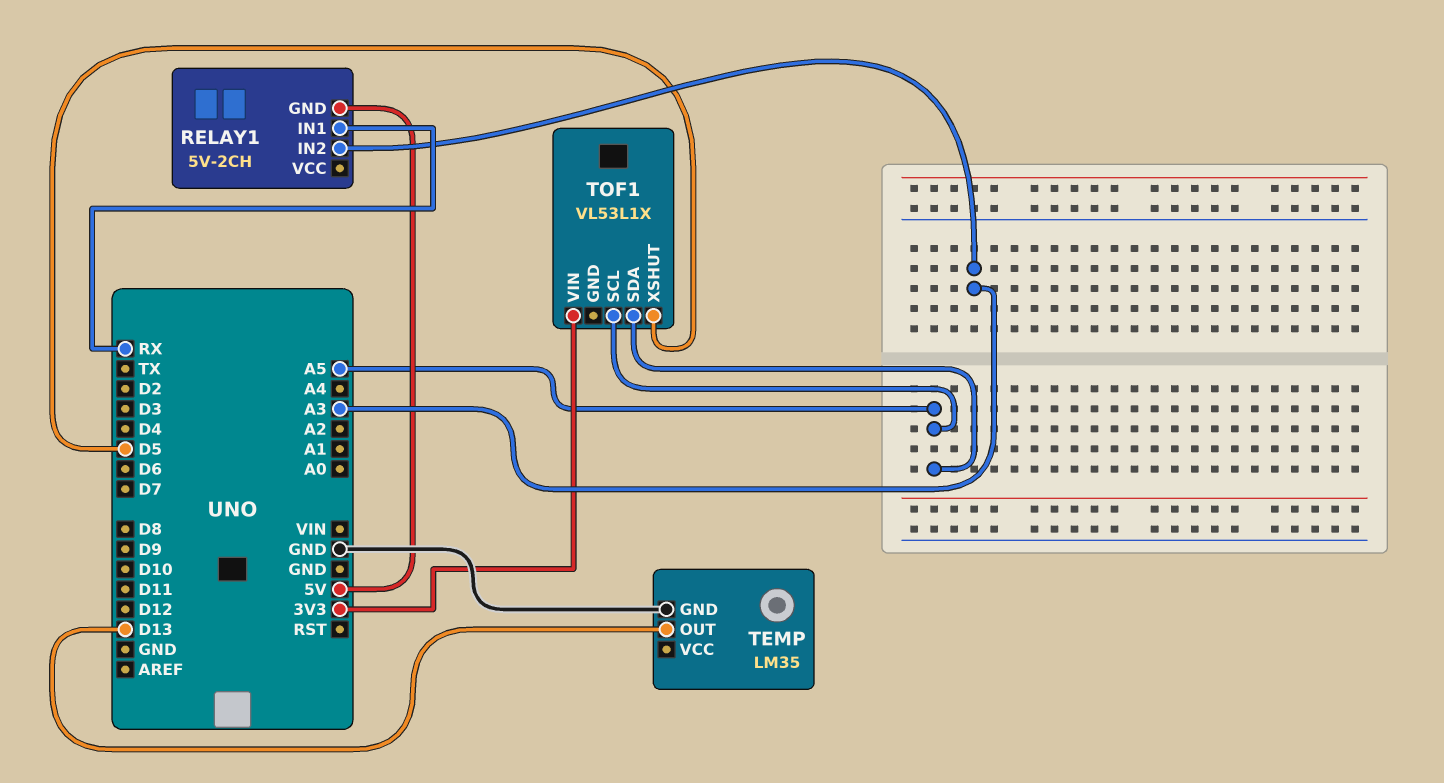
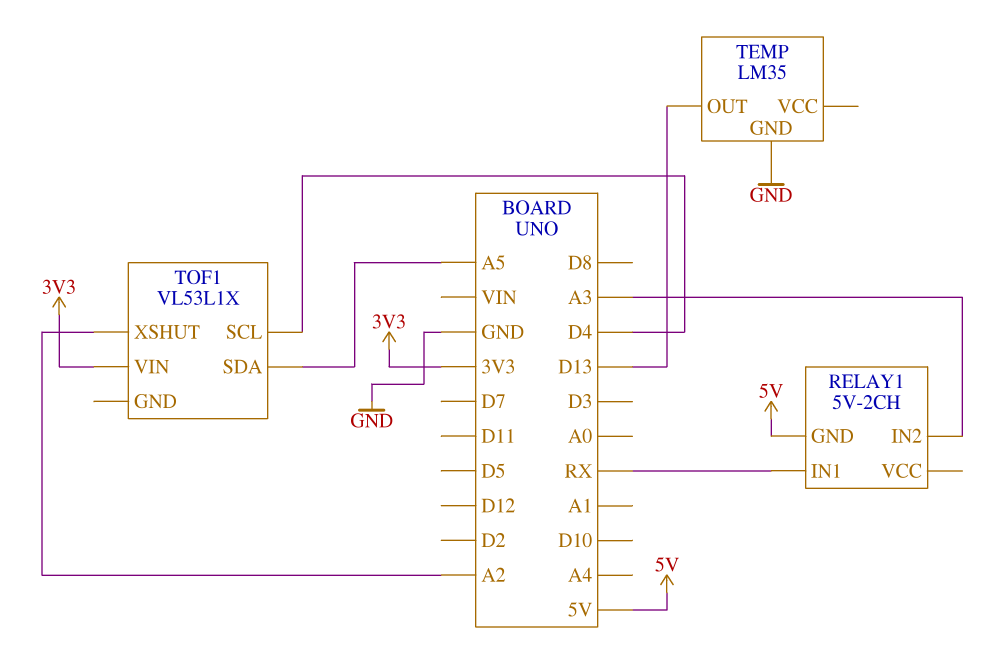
TOF1 pin SCL: A5 -> D4
TOF1 pin XSHUT: D5 -> A2

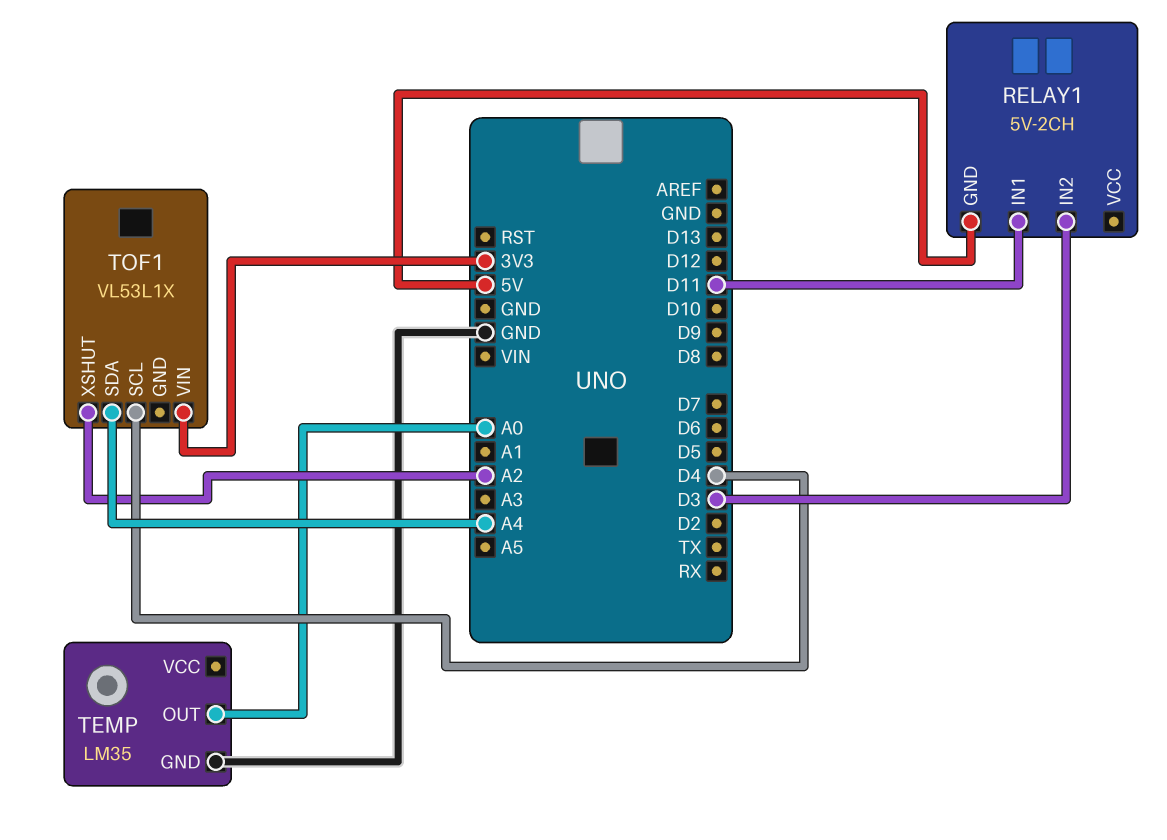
RELAY1 pin IN1: RX -> D11
RELAY1 pin IN2: A3 -> D3
TEMP pin OUT: D13 -> A0
TOF1 pin SDA: A5 -> A4

